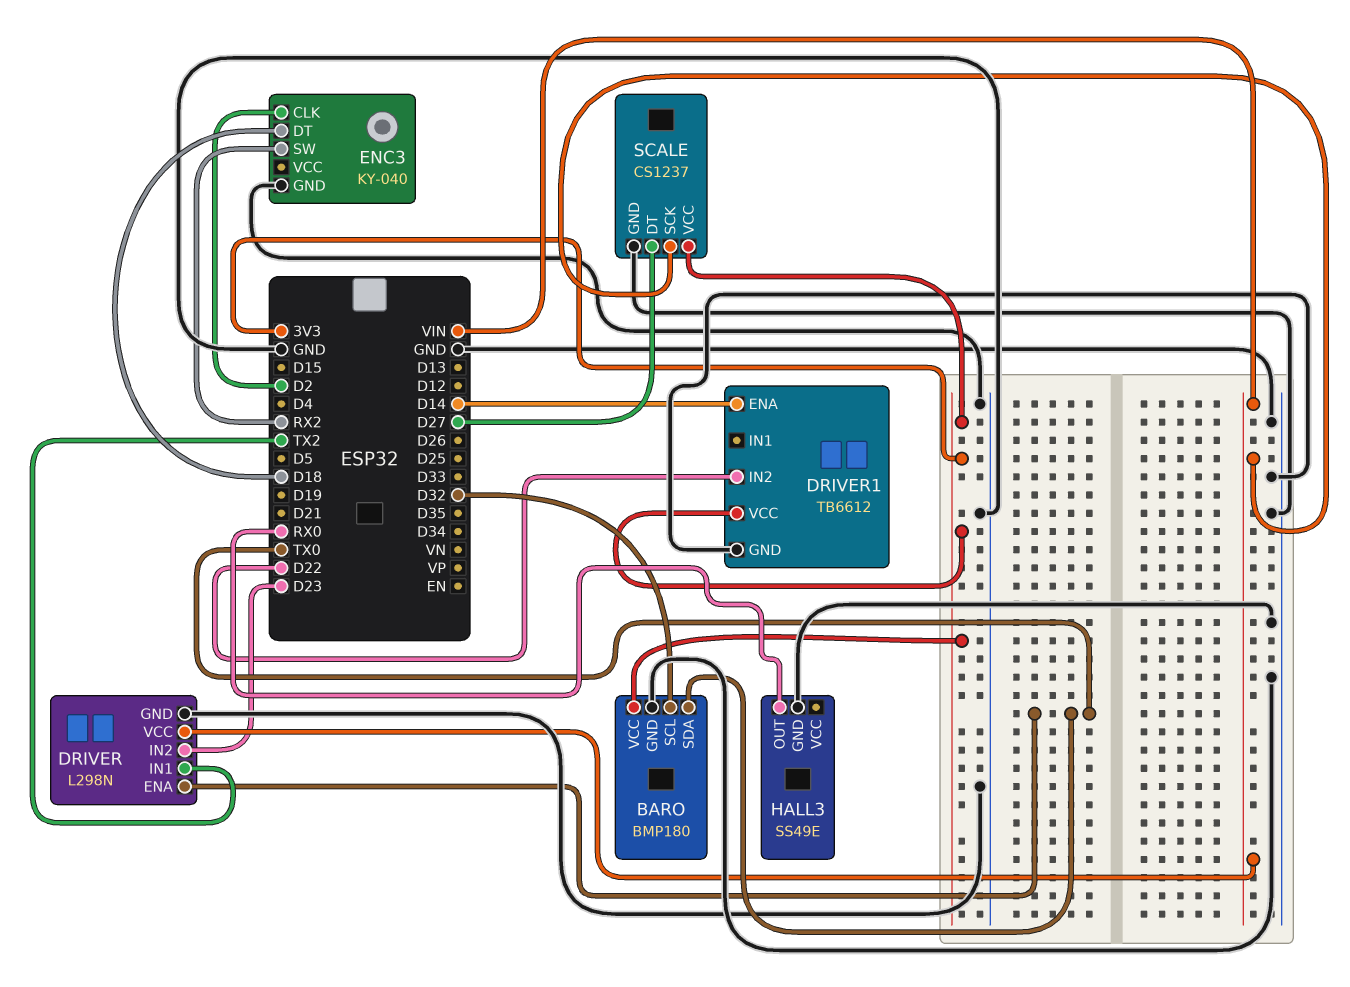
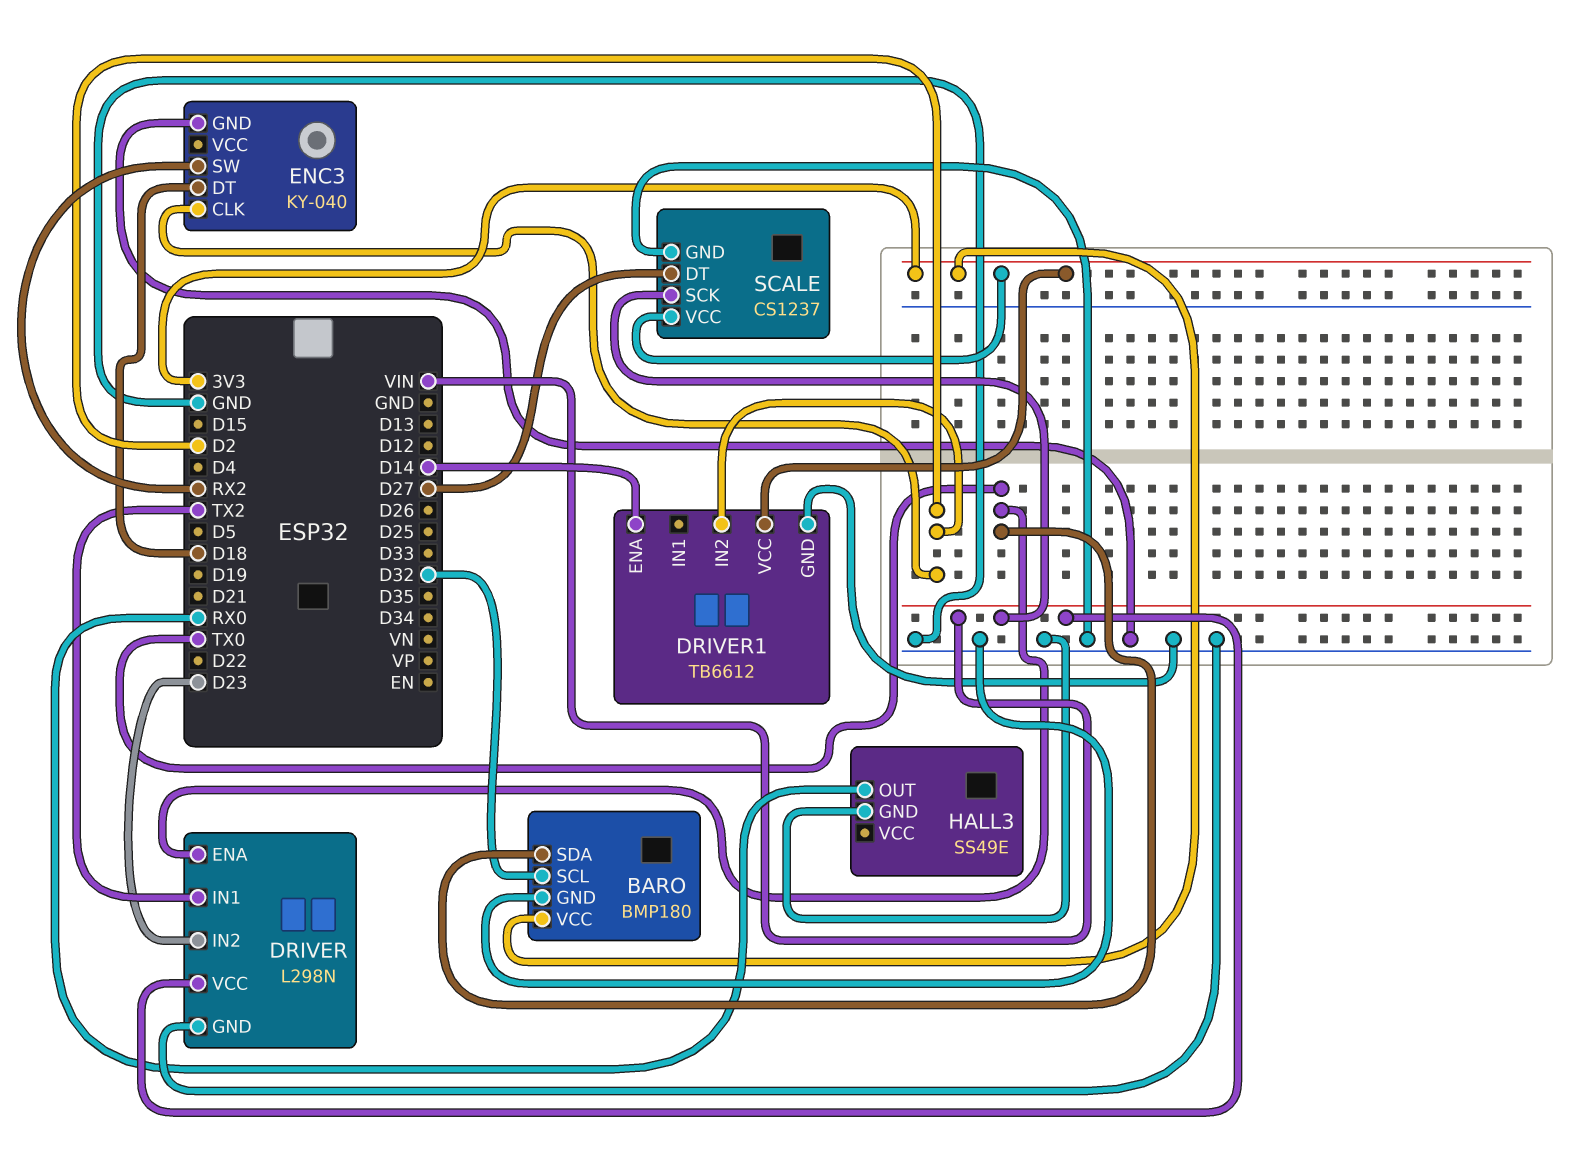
DRIVER1 pin IN2: D22 -> D2

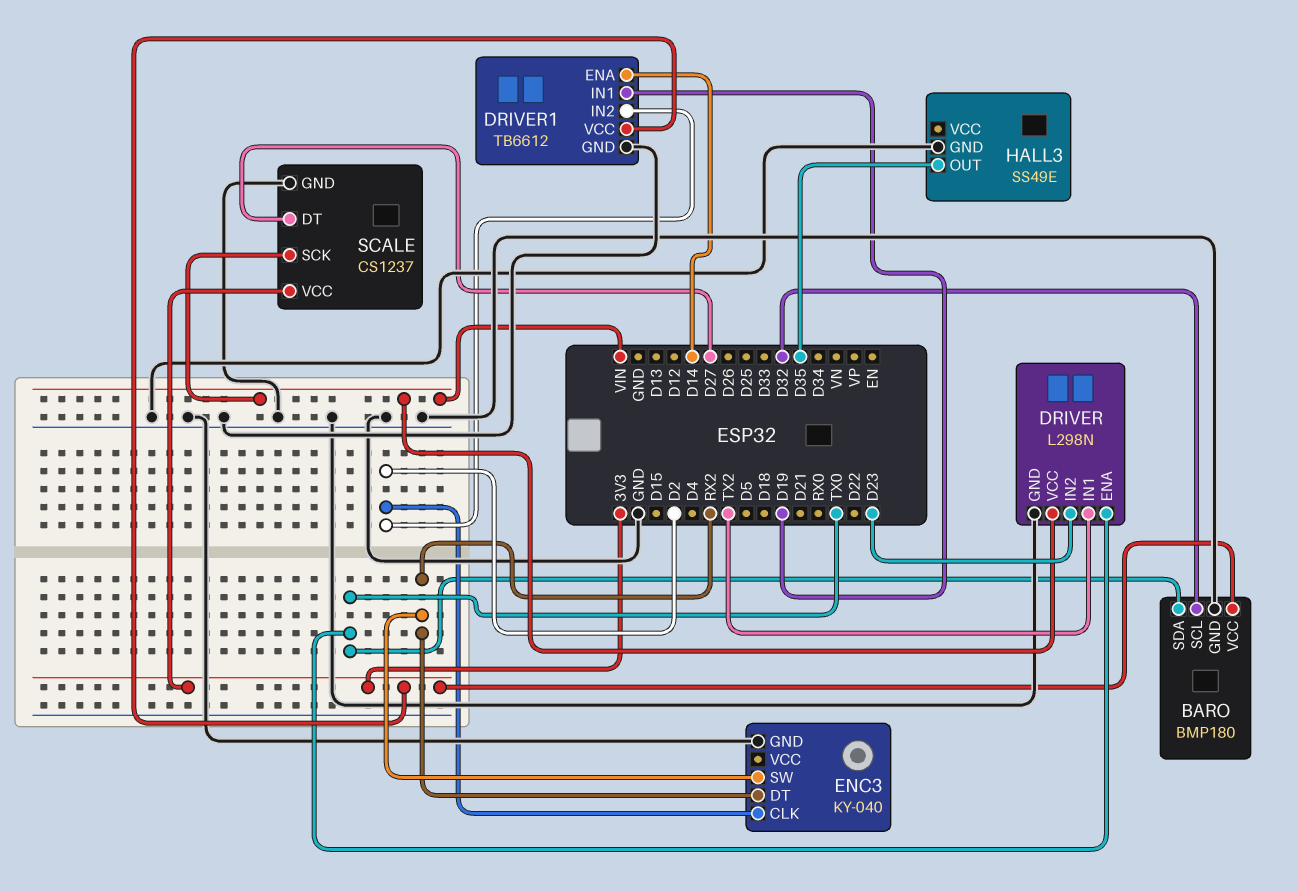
DRIVER1 pin IN1: none -> D19
ENC3 pin DT: D18 -> RX2
HALL3 pin OUT: RX0 -> D35

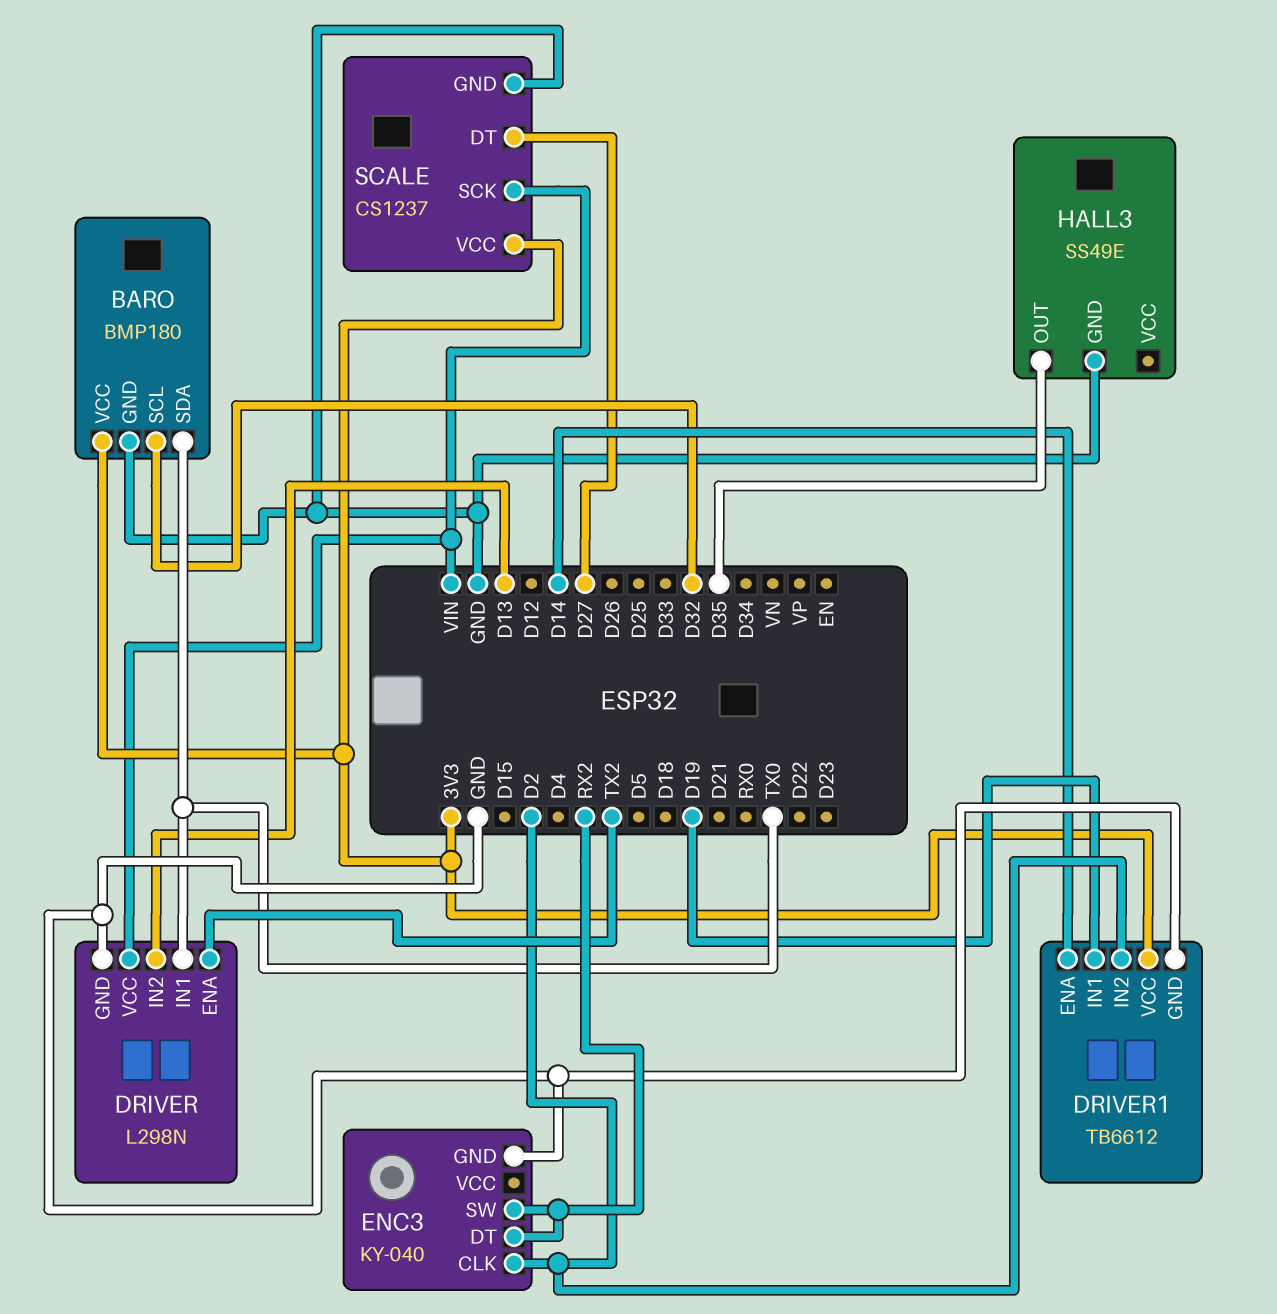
DRIVER pin ENA: TX0 -> TX2
DRIVER pin IN1: TX2 -> TX0
DRIVER pin IN2: D23 -> D13

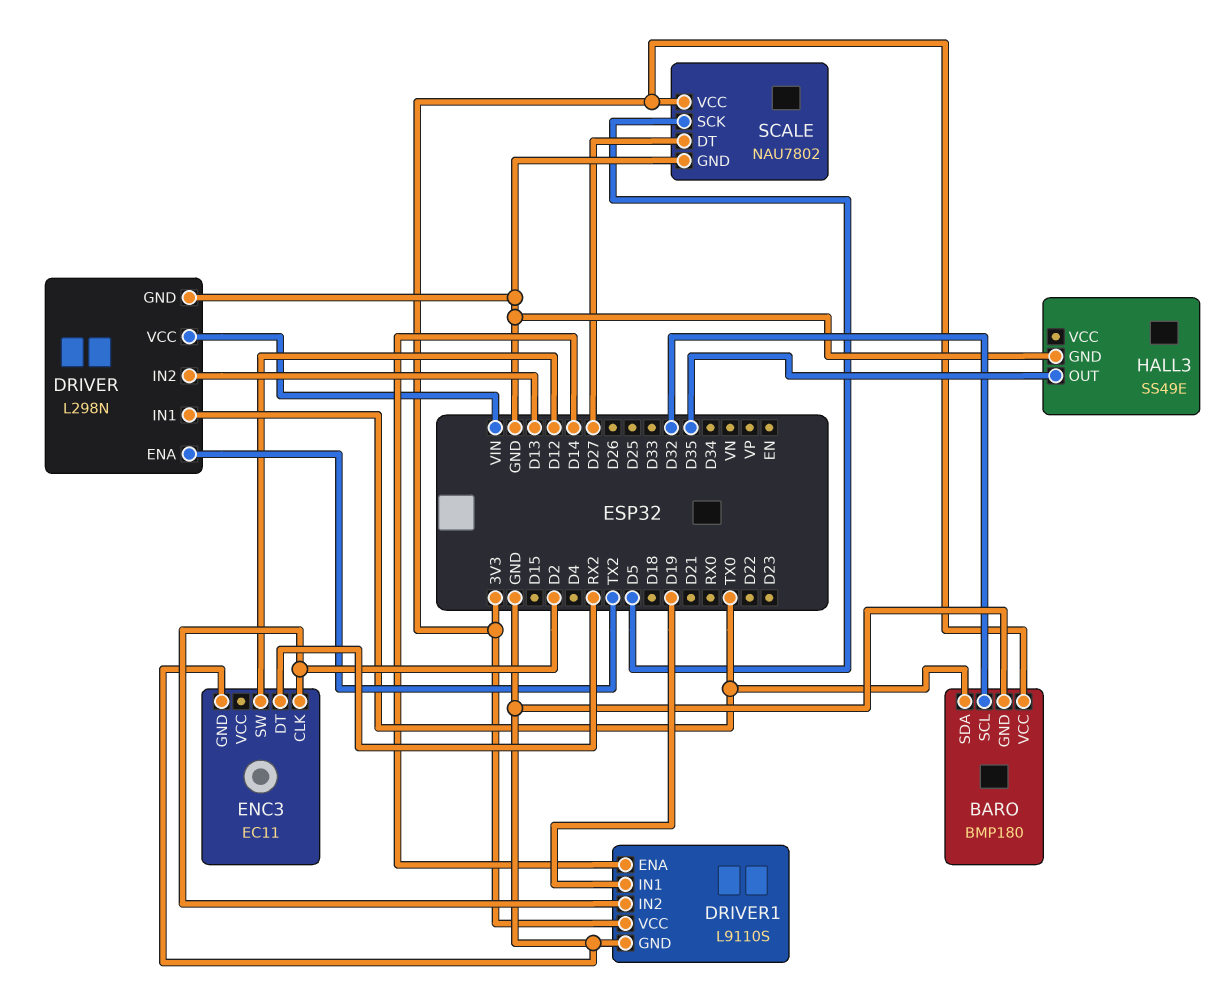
DRIVER1: TB6612 -> L9110S
ENC3: KY-040 -> EC11
ENC3 pin SW: RX2 -> D12
SCALE: CS1237 -> NAU7802
SCALE pin SCK: VIN -> D5

